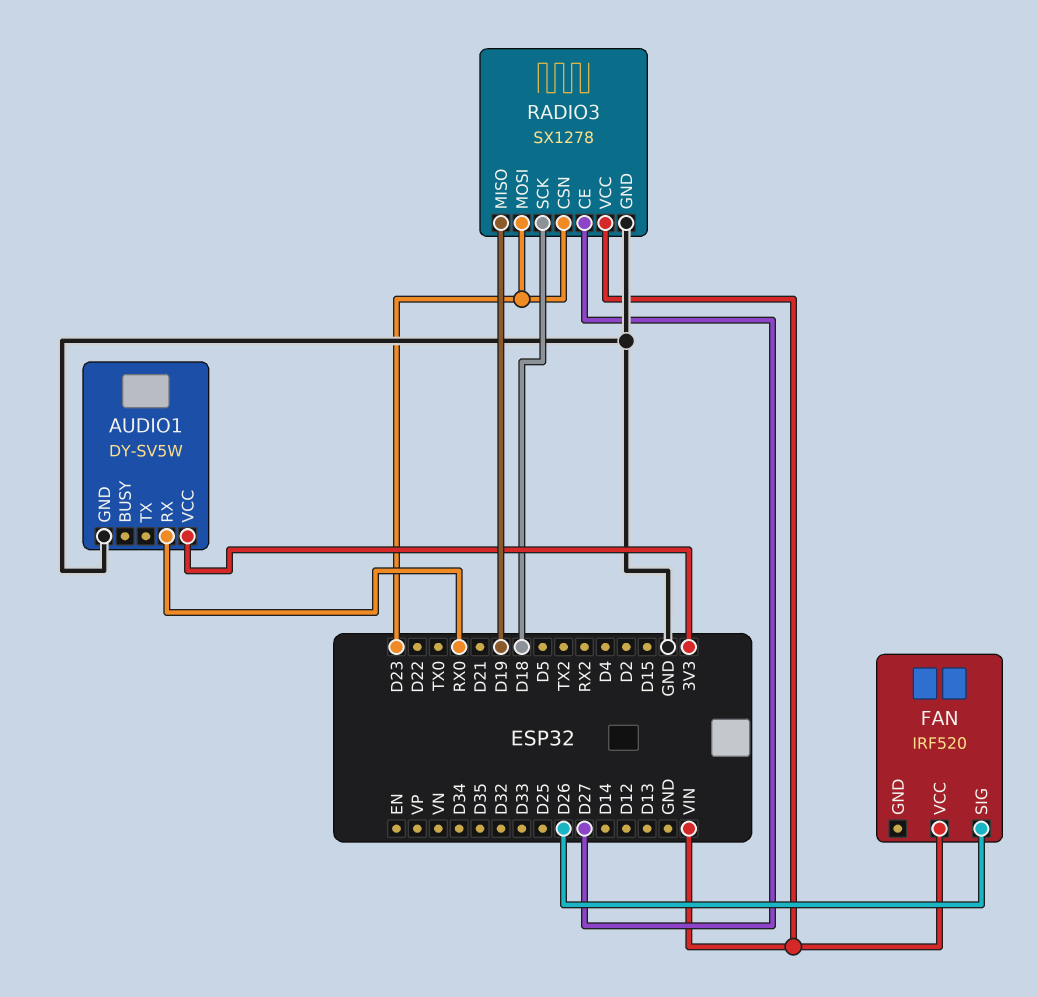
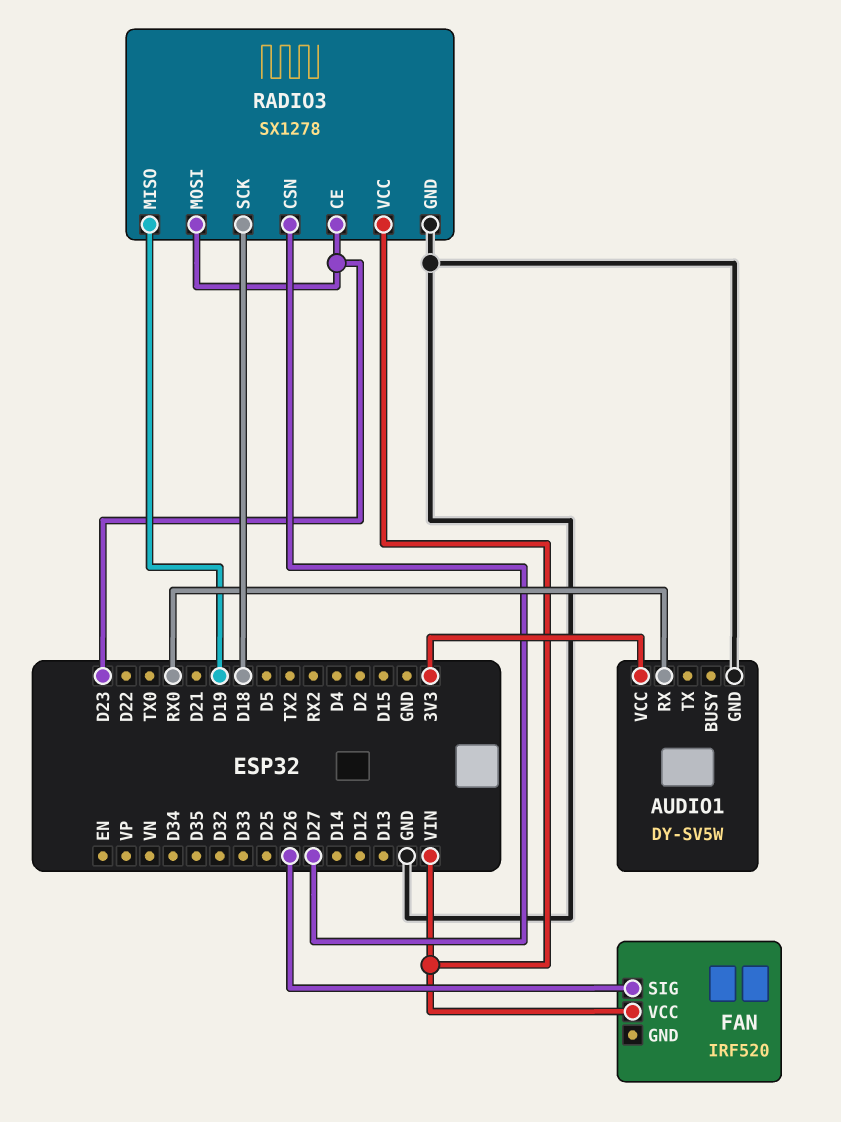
RADIO3 pin CE: D27 -> D23
RADIO3 pin CSN: D23 -> D27

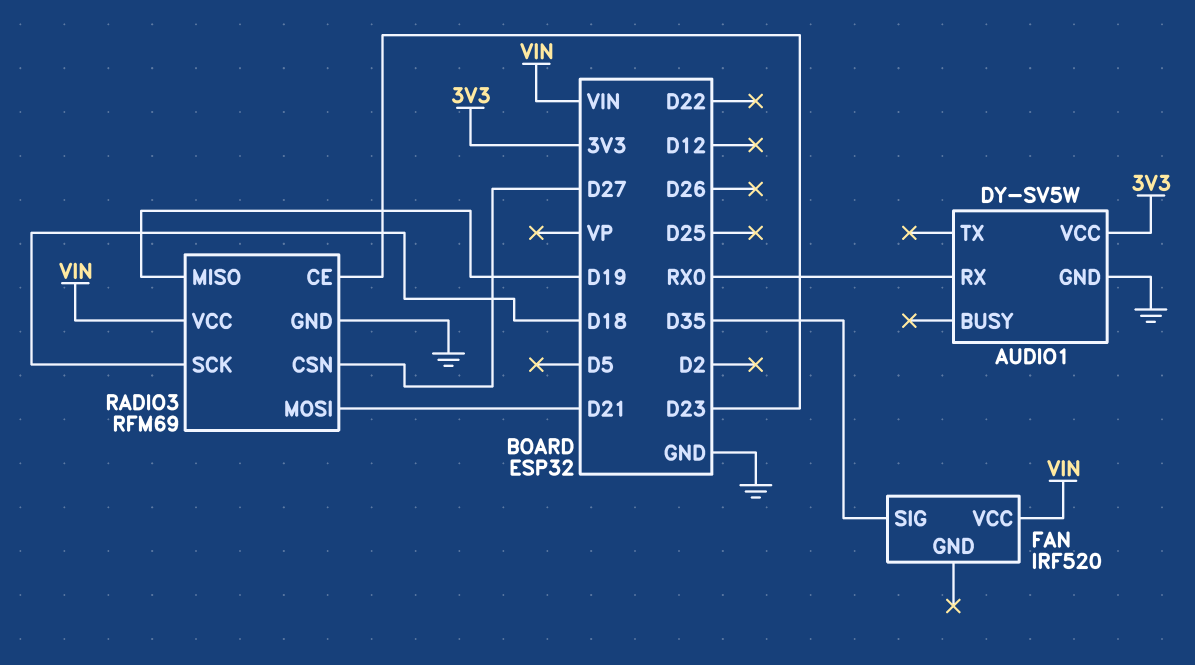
FAN pin SIG: D26 -> D35
RADIO3: SX1278 -> RFM69
RADIO3 pin MOSI: D23 -> D21

